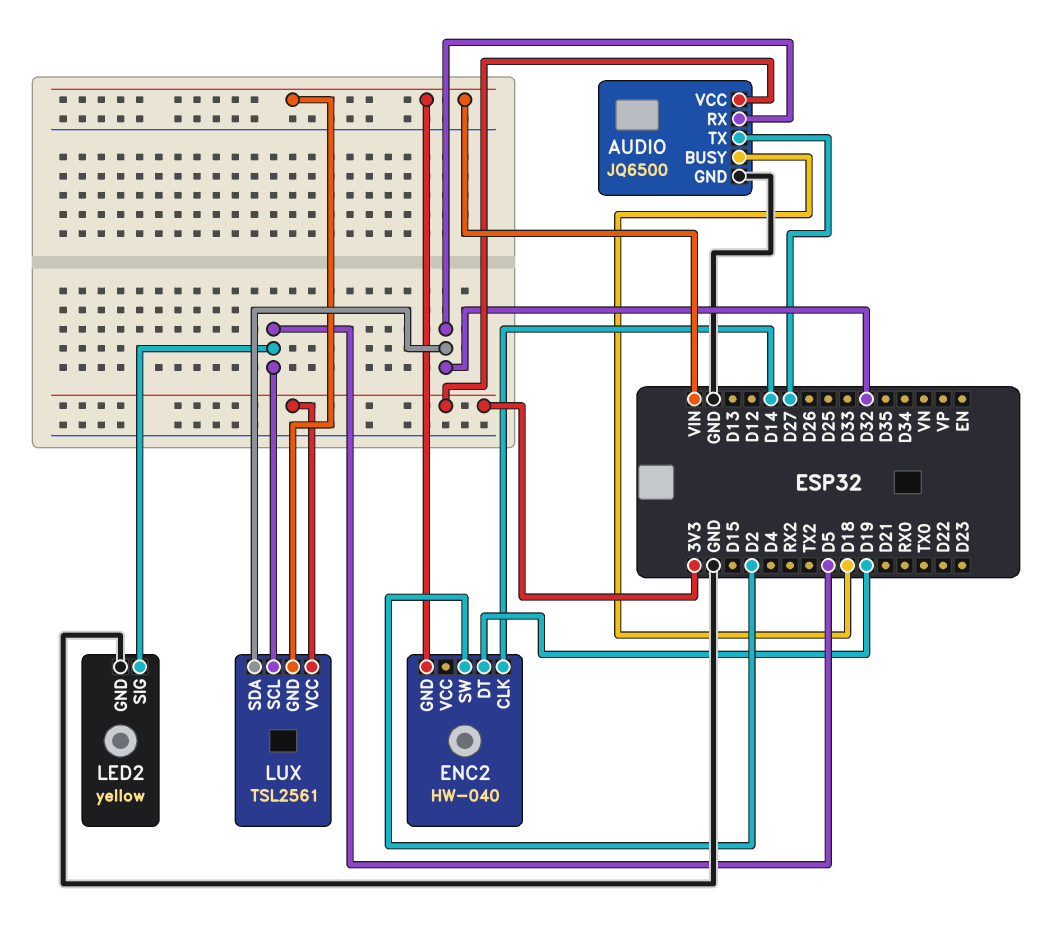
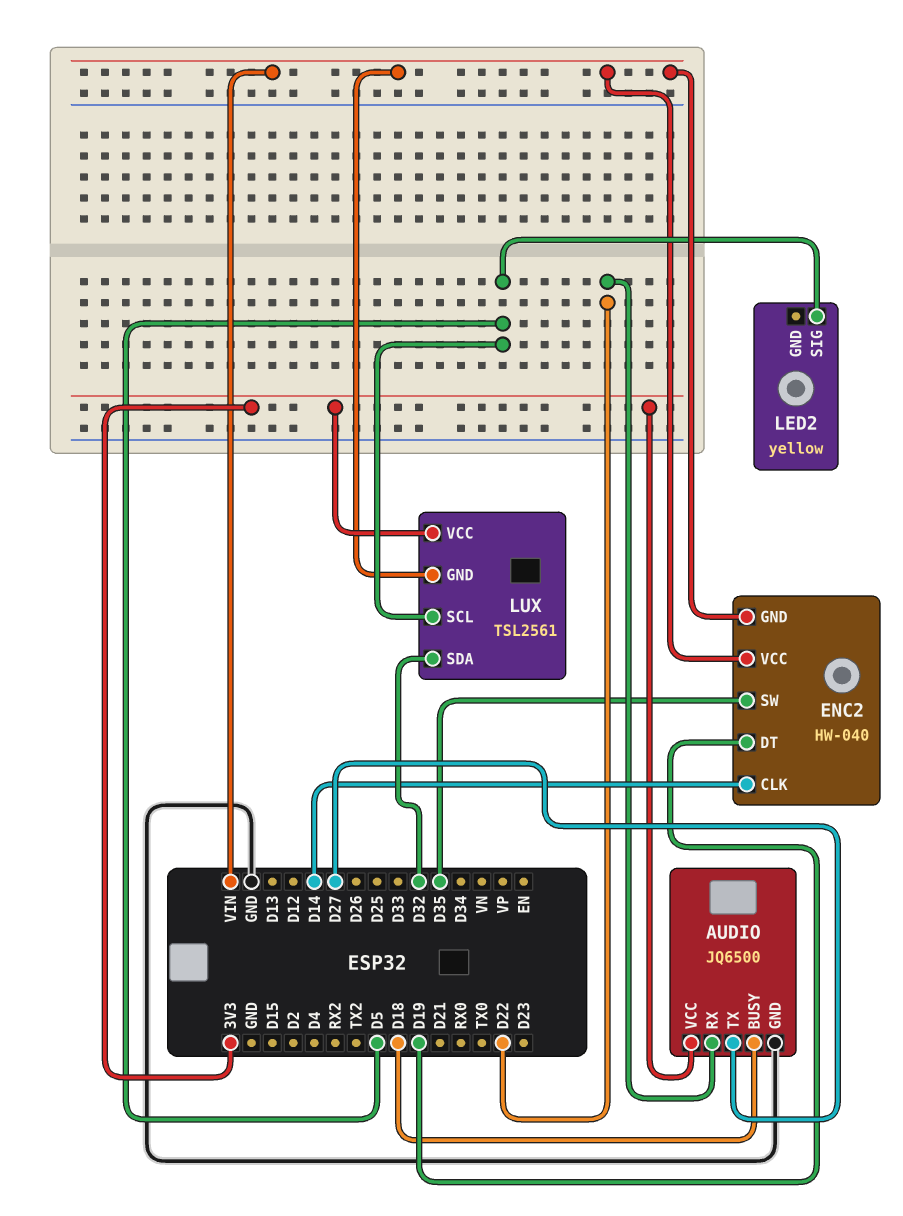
AUDIO pin RX: D32 -> D22
ENC2 pin SW: D2 -> D35
ENC2 pin VCC: none -> VIN
LED2 pin GND: GND -> none

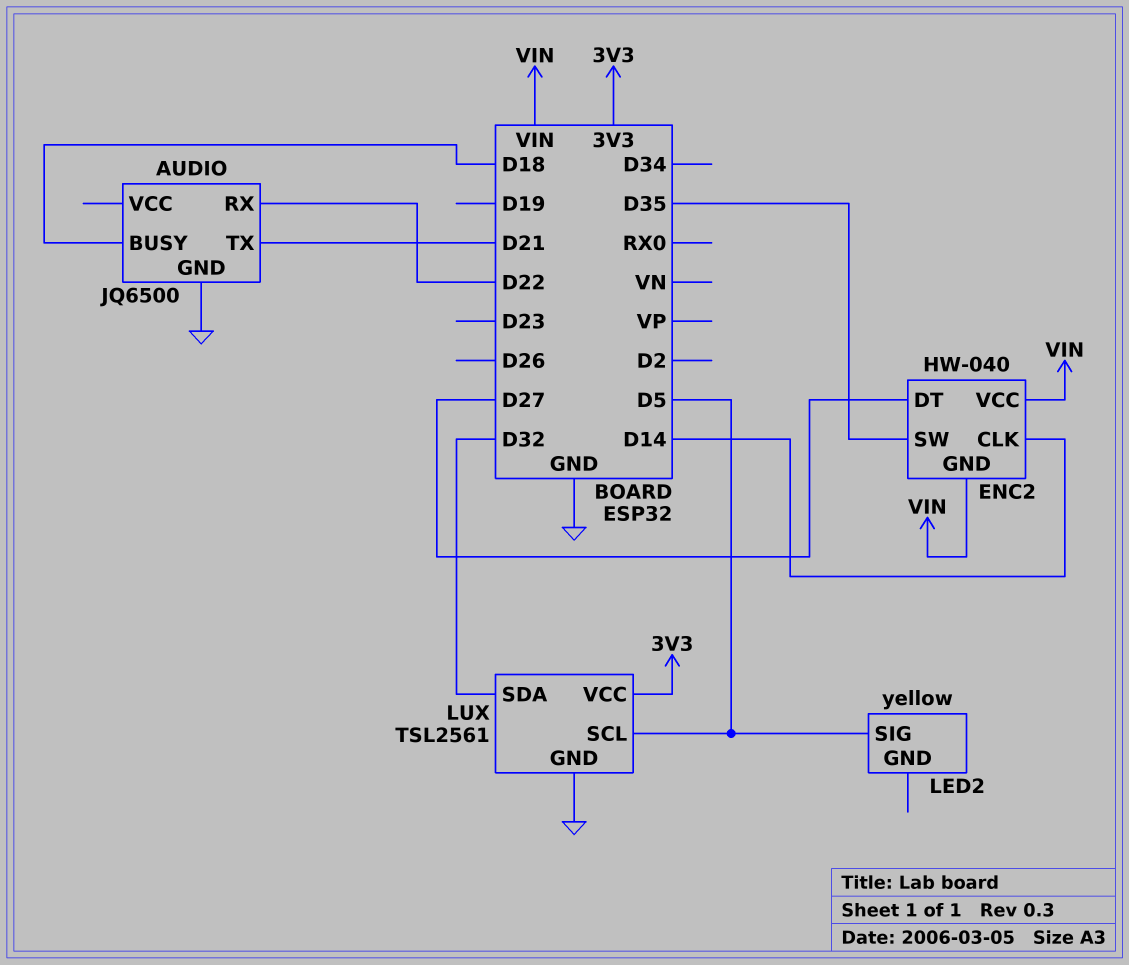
AUDIO pin TX: D27 -> D21
AUDIO pin VCC: 3V3 -> none
ENC2 pin DT: D19 -> D27
LUX pin GND: VIN -> GND

